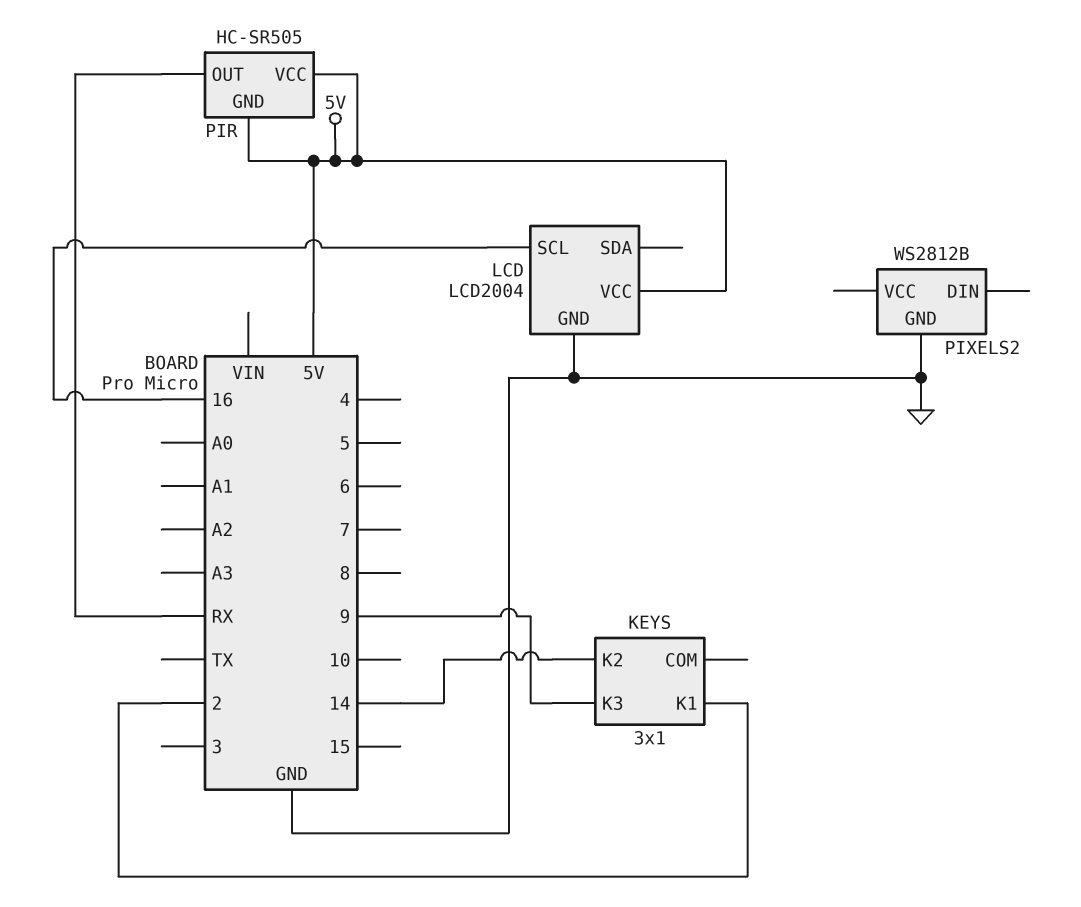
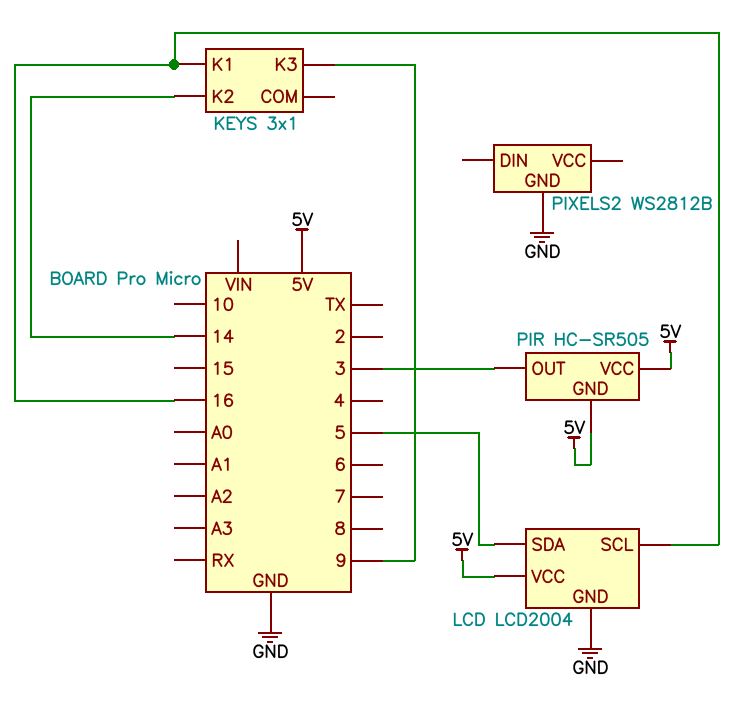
KEYS pin K1: 2 -> 16
LCD pin SDA: none -> 5
PIR pin OUT: RX -> 3

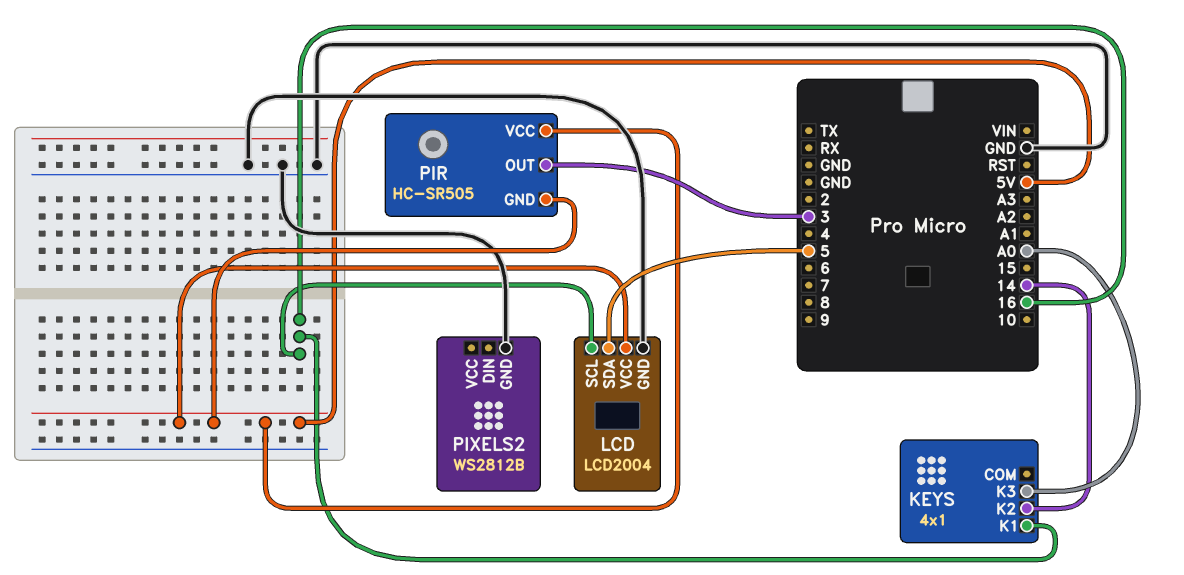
KEYS: 3x1 -> 4x1
KEYS pin K3: 9 -> A0

